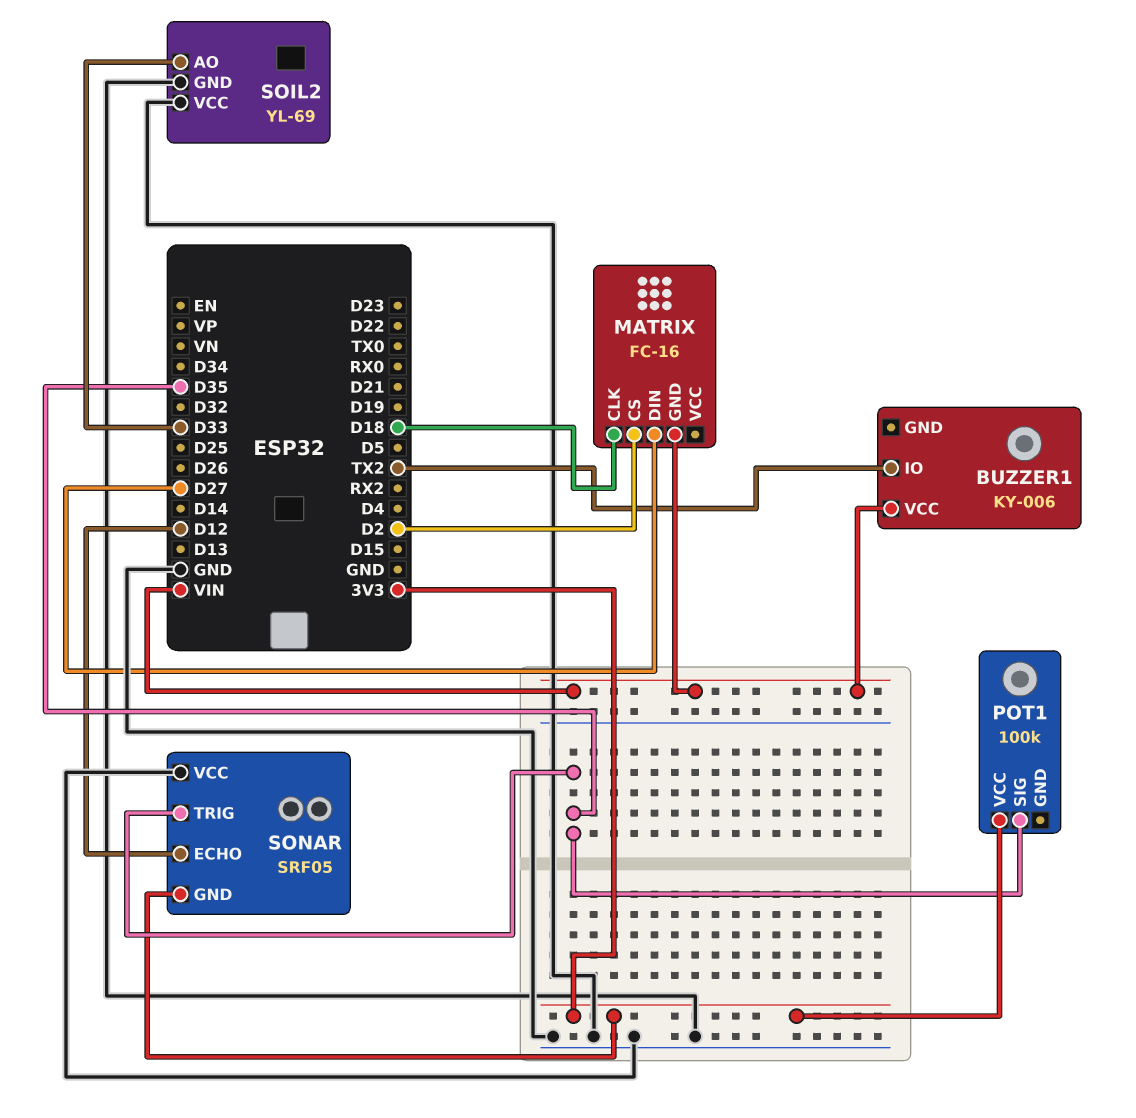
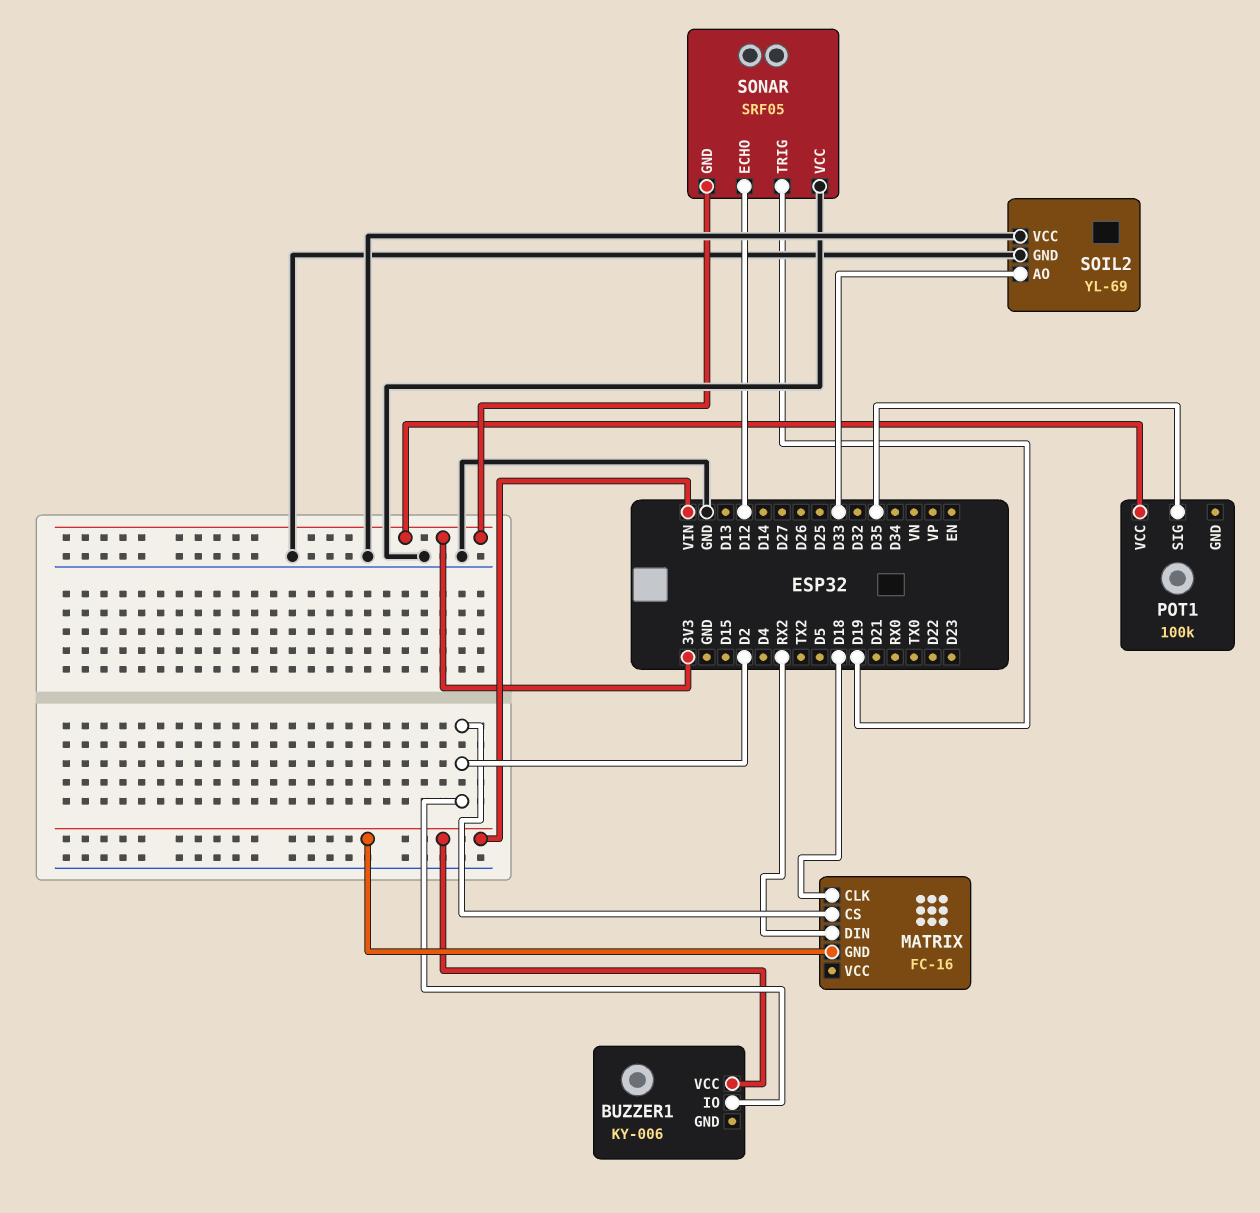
BUZZER1 pin IO: TX2 -> D2
MATRIX pin DIN: D27 -> RX2
SONAR pin TRIG: D35 -> D19

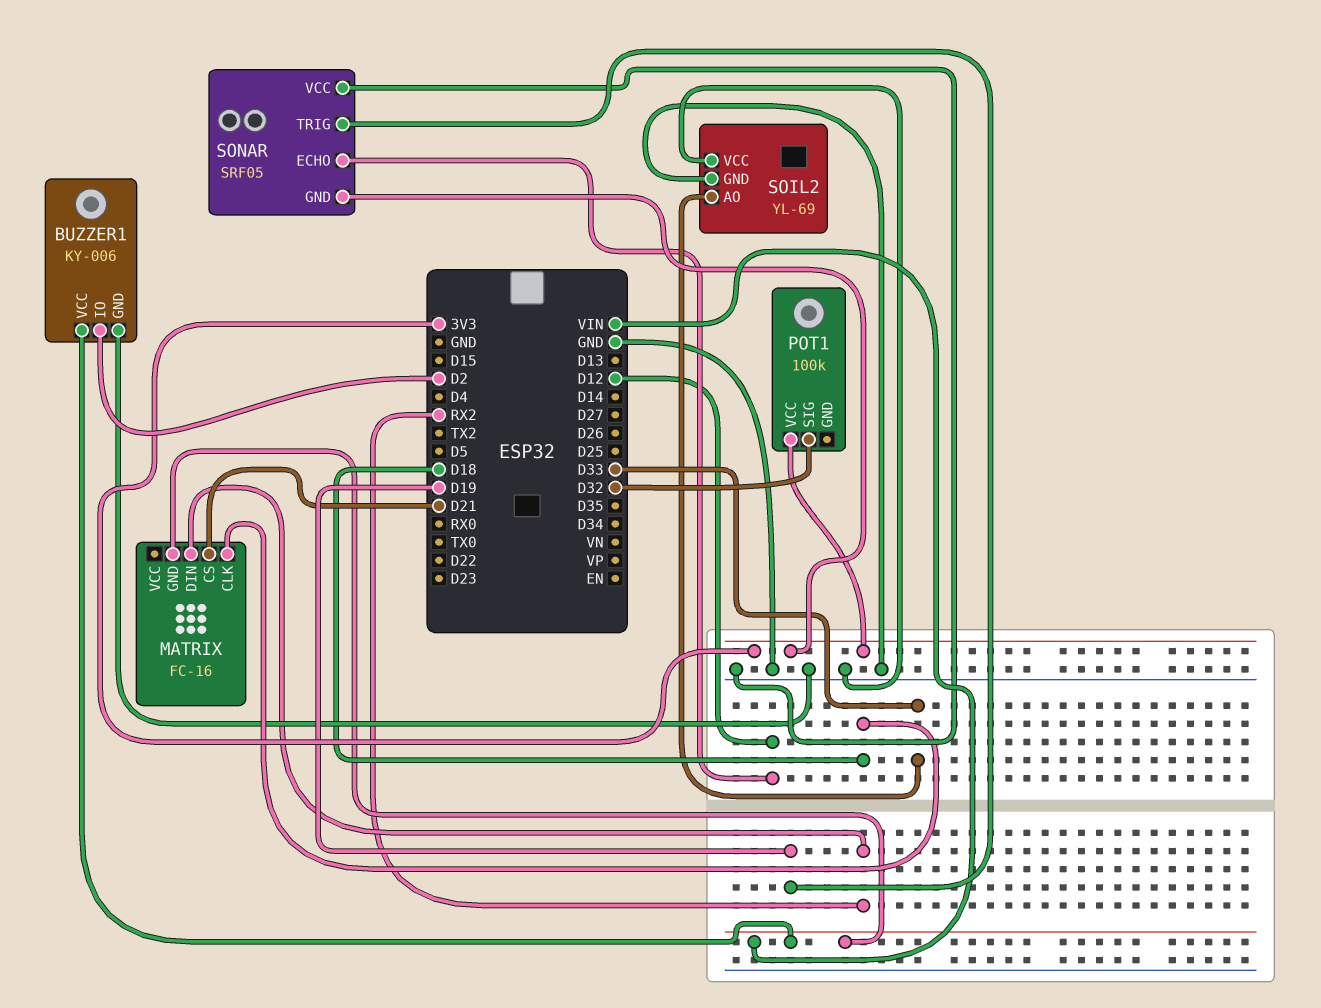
BUZZER1 pin GND: none -> GND
MATRIX pin CS: D2 -> D21
POT1 pin SIG: D35 -> D32

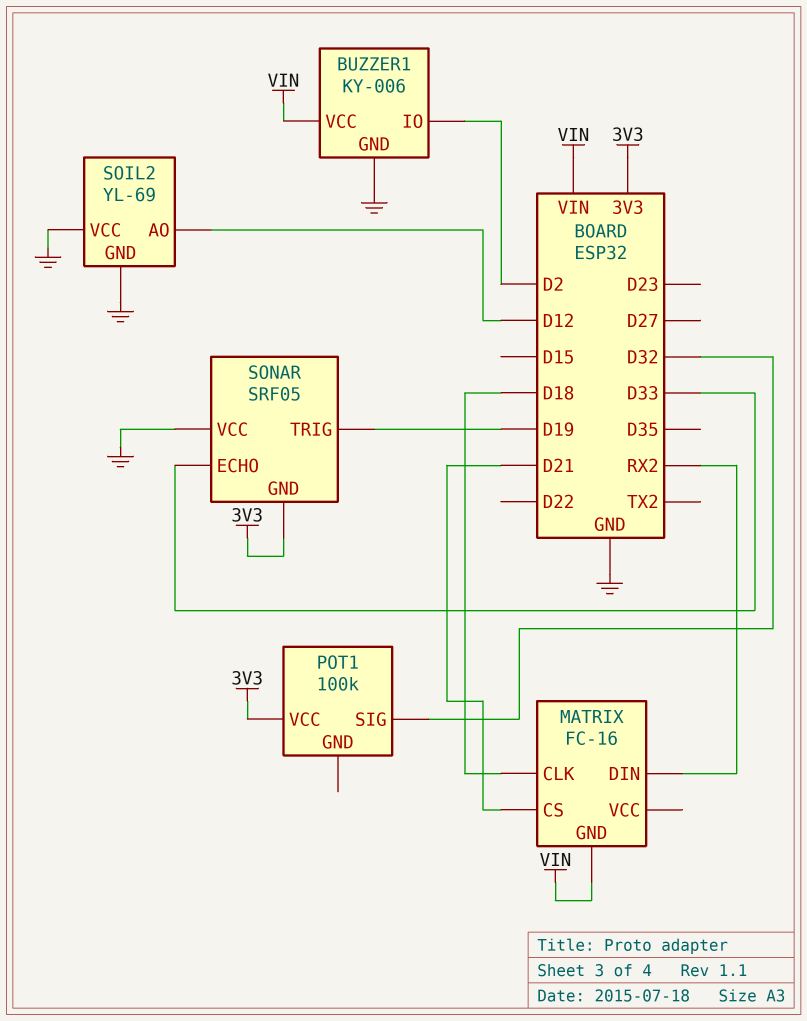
SOIL2 pin AO: D33 -> D12
SONAR pin ECHO: D12 -> D33

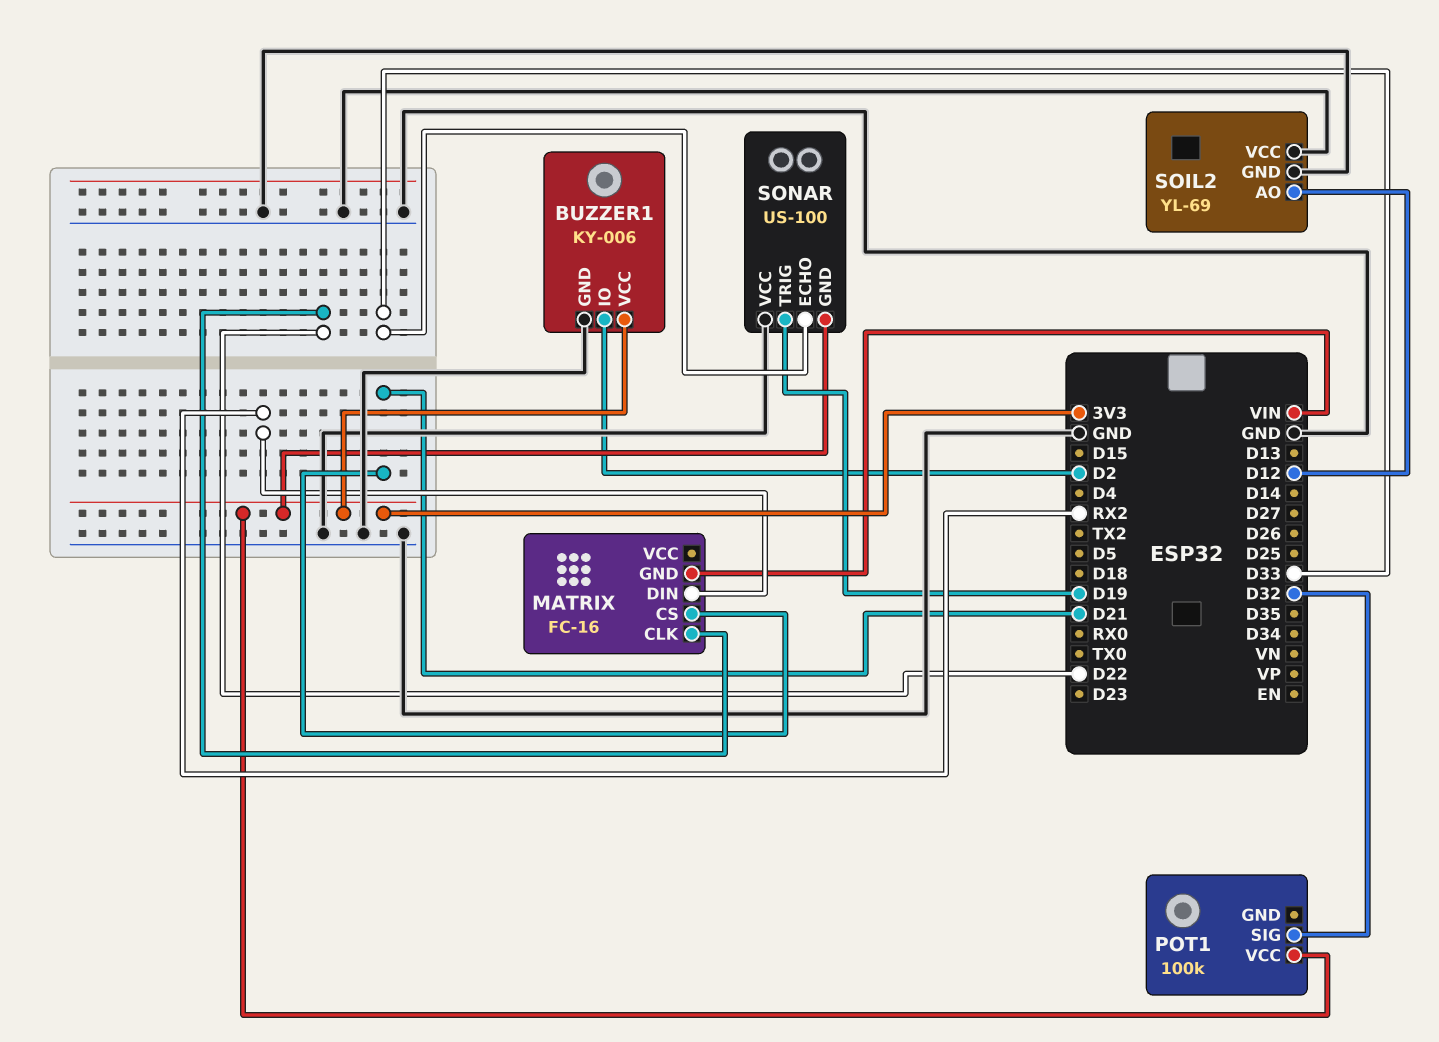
BUZZER1 pin VCC: VIN -> 3V3
MATRIX pin CLK: D18 -> D22
SONAR: SRF05 -> US-100

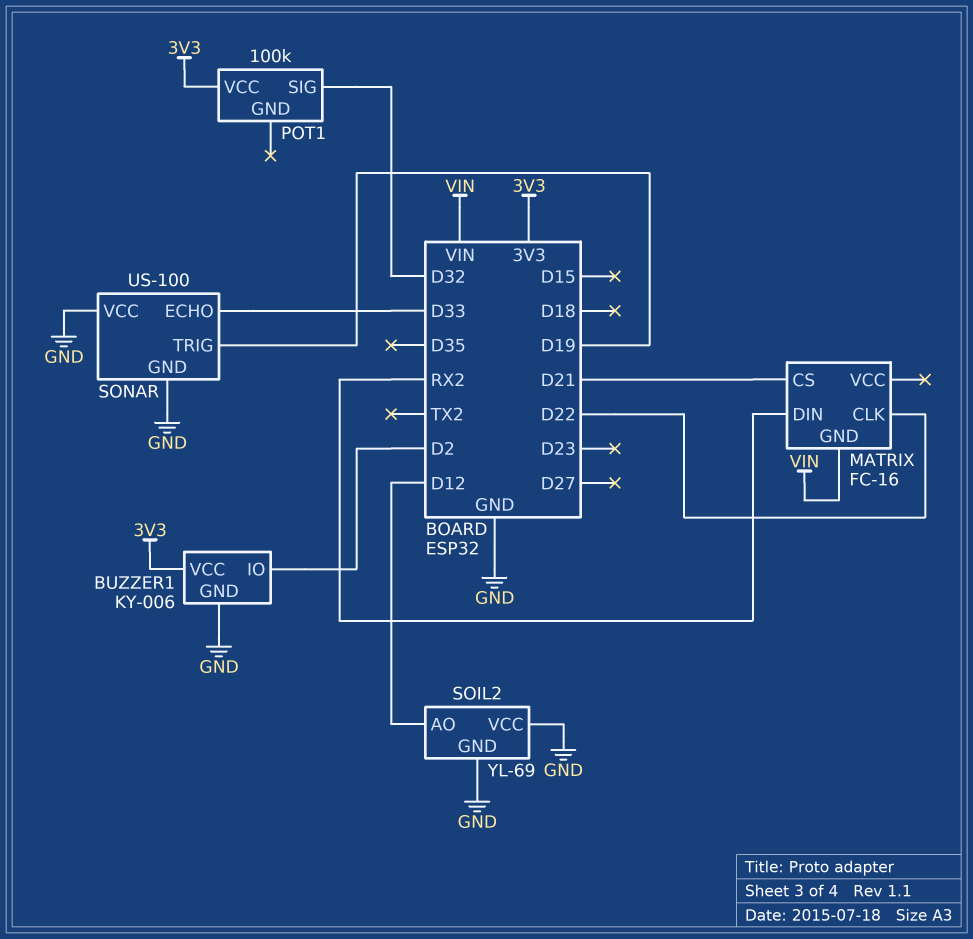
SONAR pin GND: 3V3 -> GND

